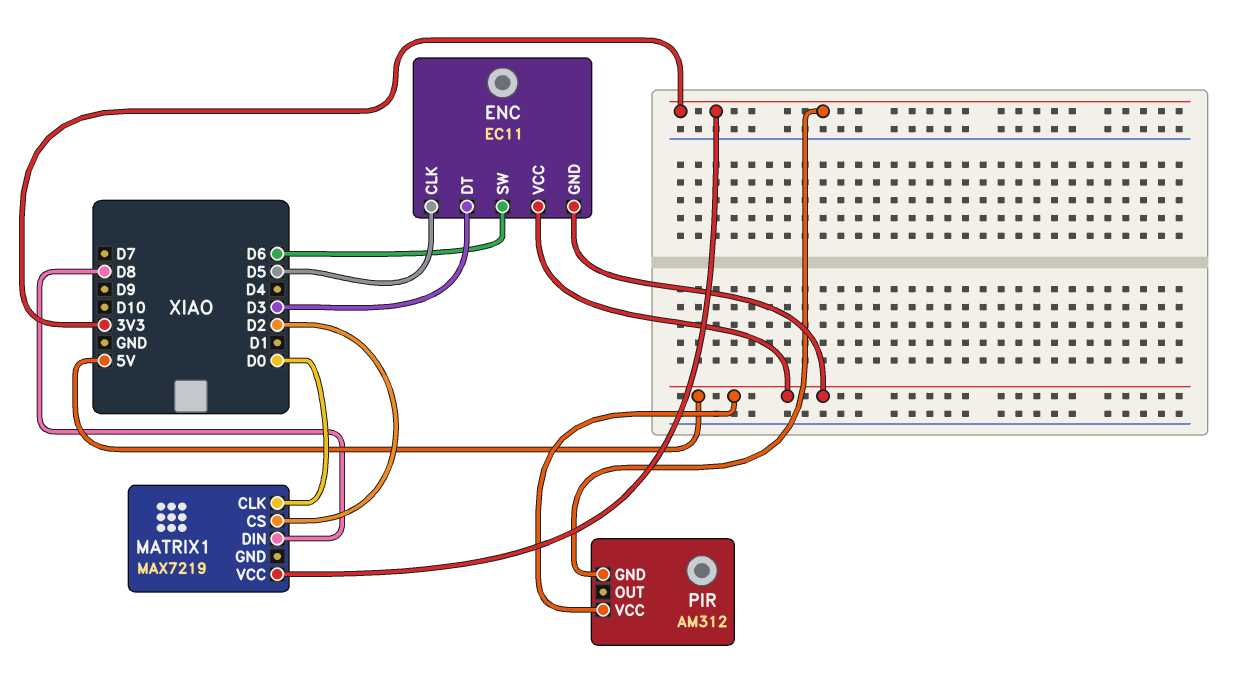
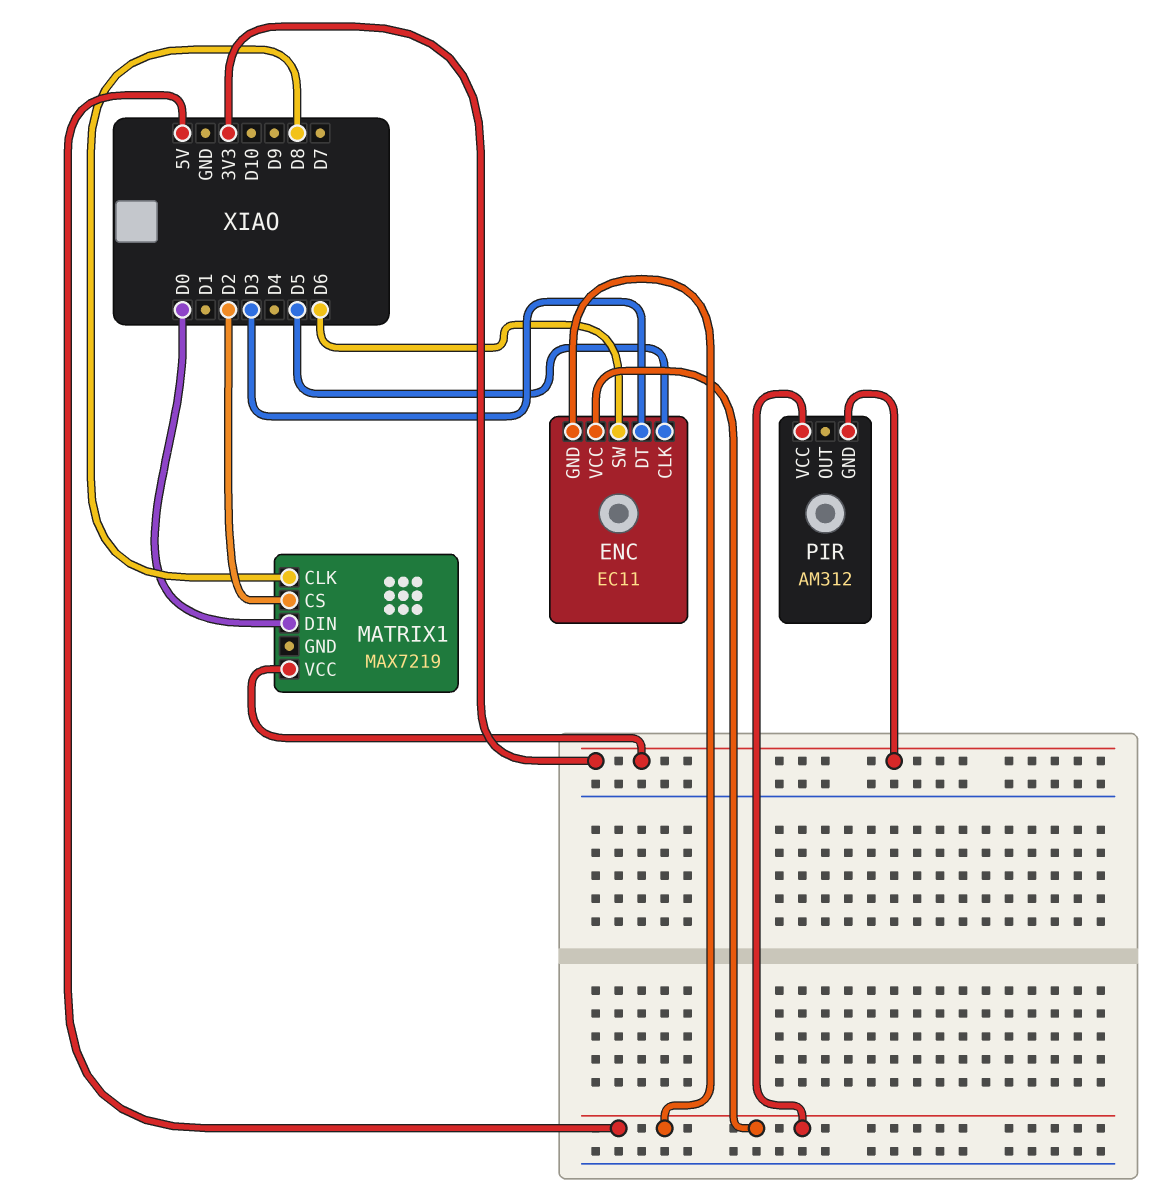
MATRIX1 pin CLK: D0 -> D8
MATRIX1 pin DIN: D8 -> D0

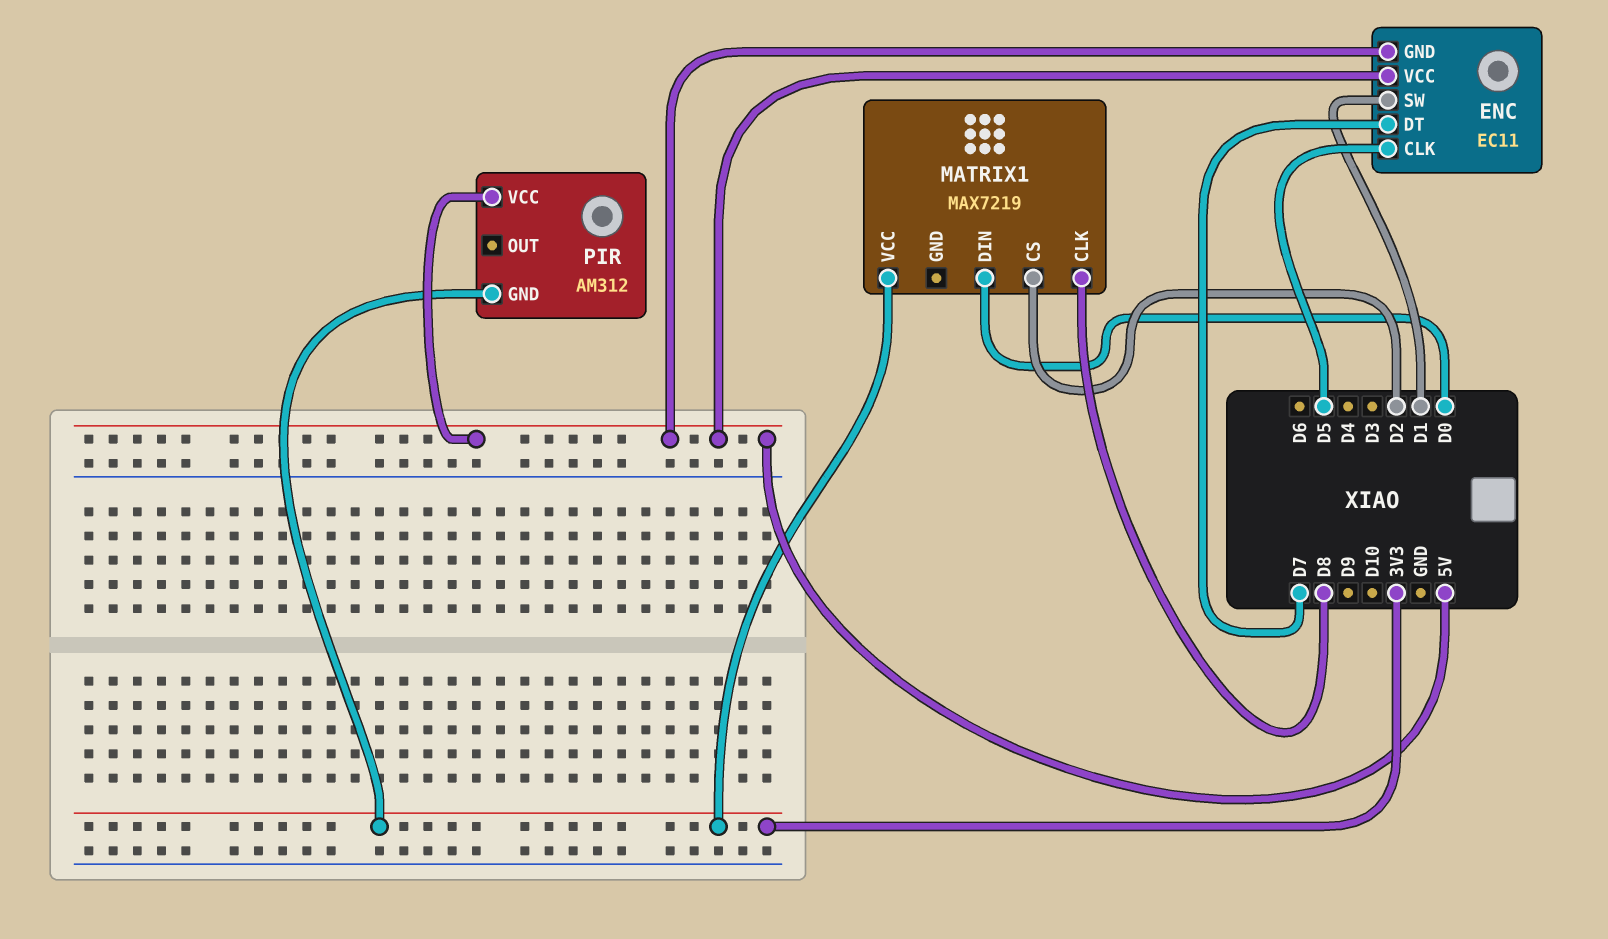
ENC pin DT: D3 -> D7
ENC pin SW: D6 -> D1

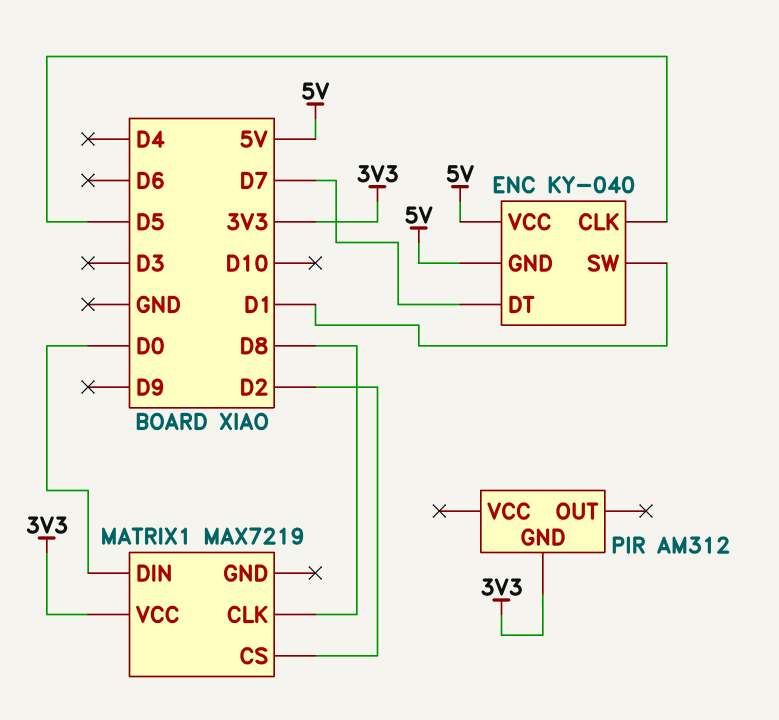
ENC: EC11 -> KY-040
PIR pin VCC: 5V -> none

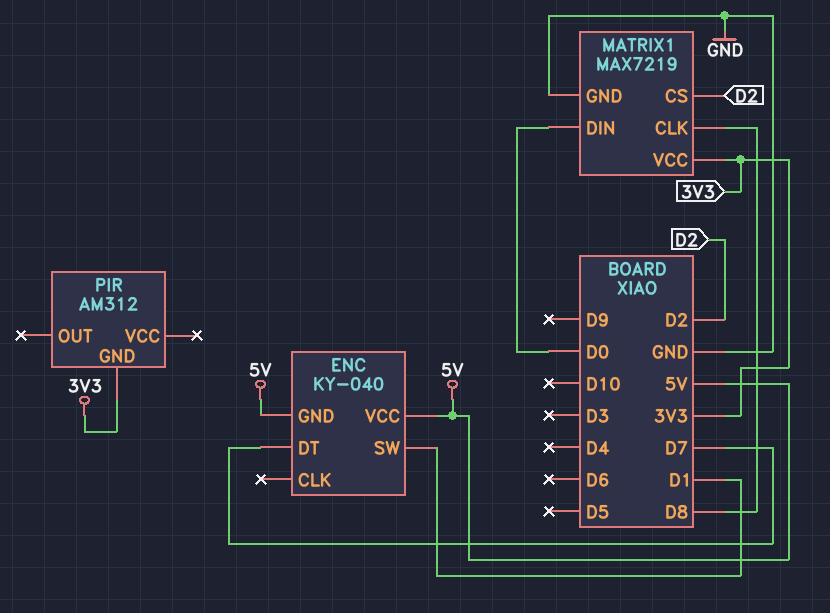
ENC pin CLK: D5 -> none
MATRIX1 pin GND: none -> GND

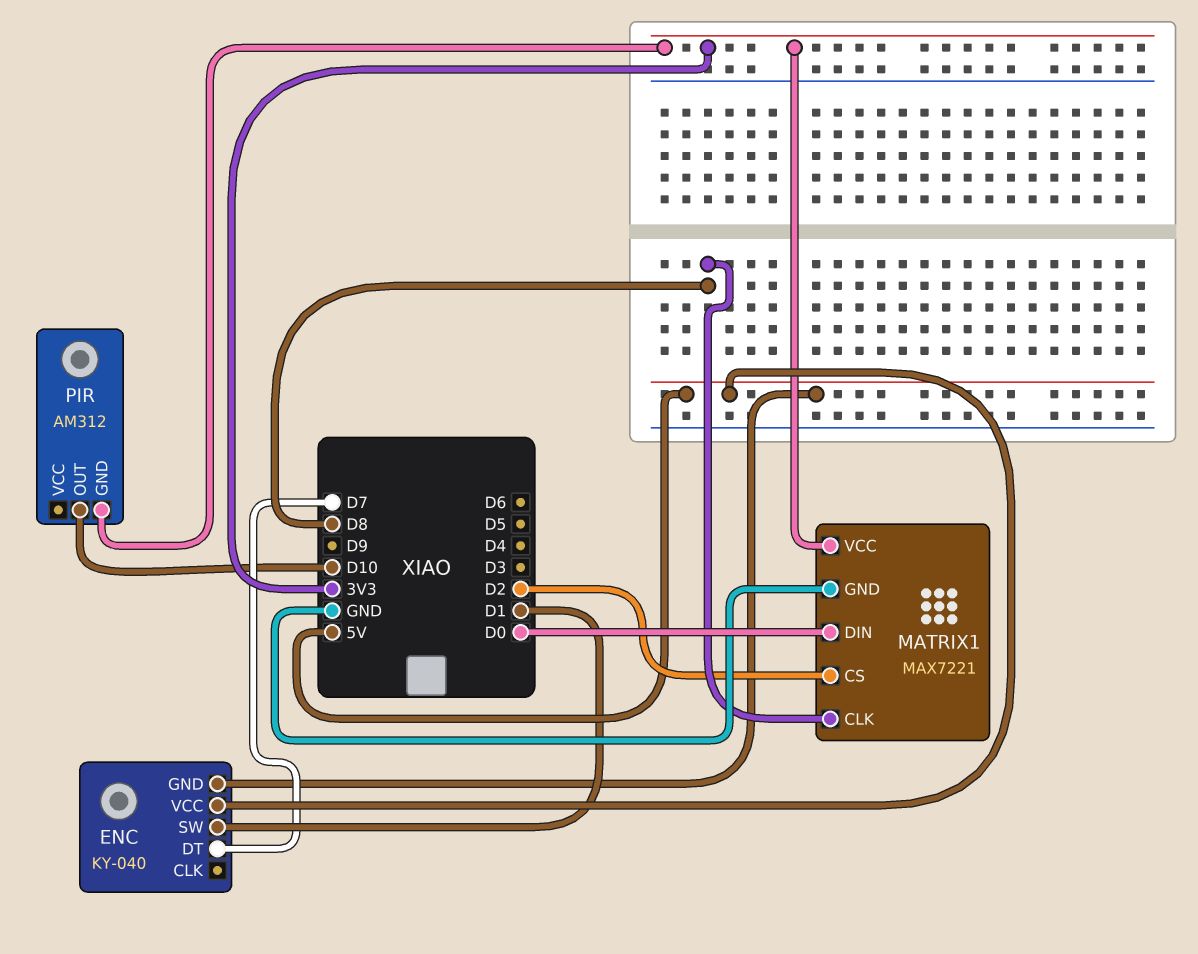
MATRIX1: MAX7219 -> MAX7221
PIR pin OUT: none -> D10

